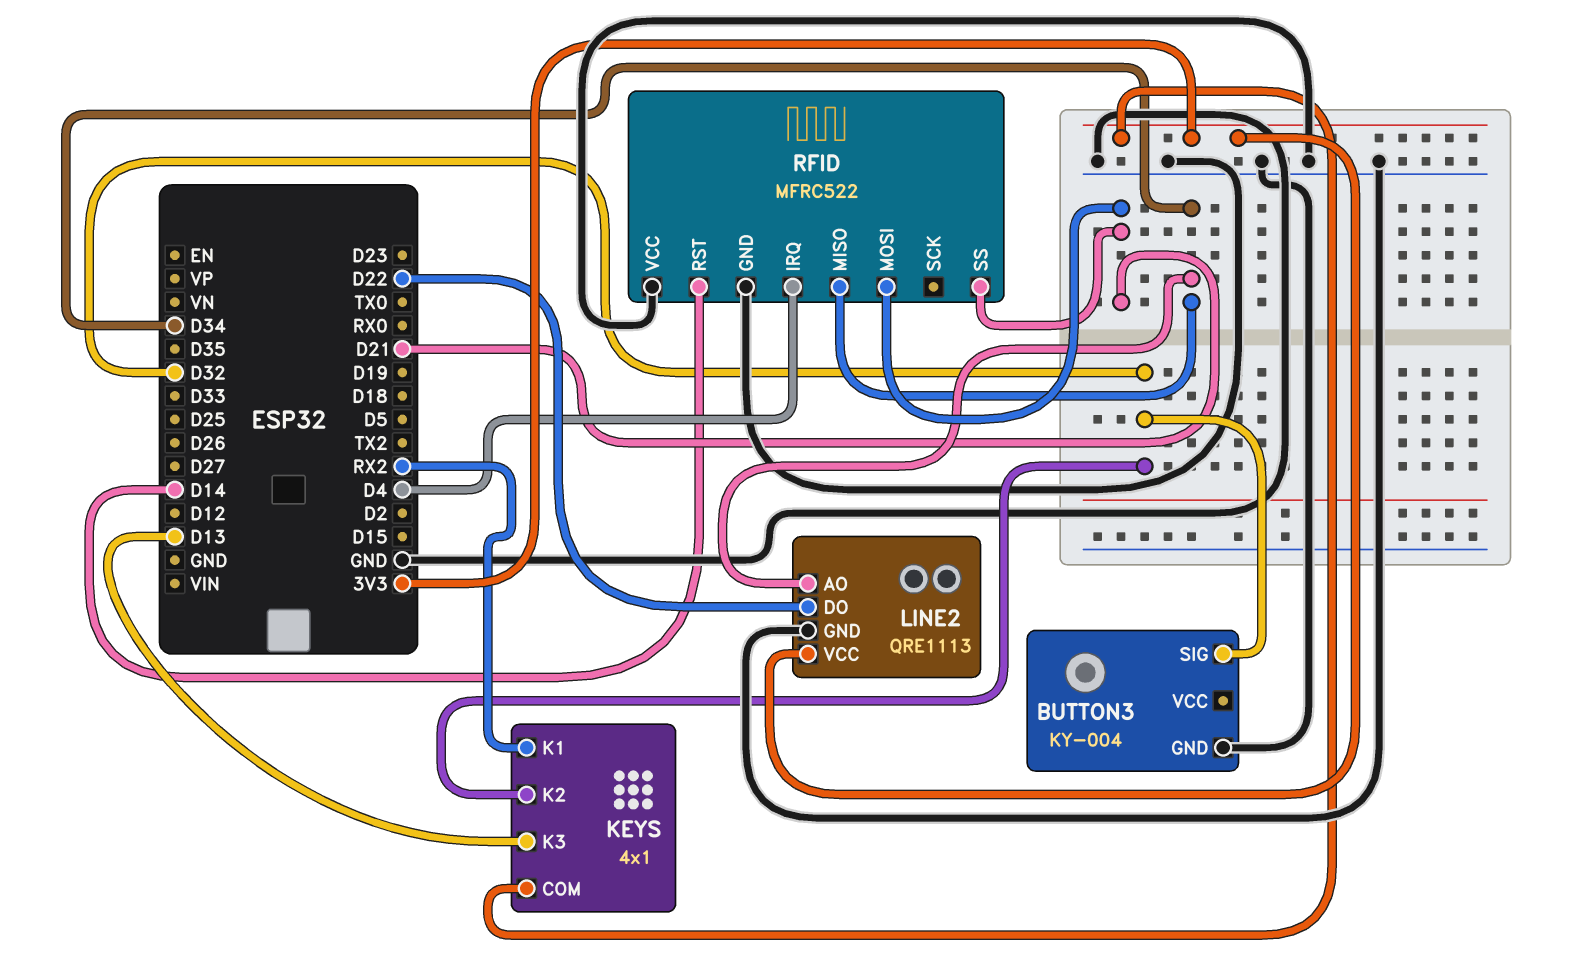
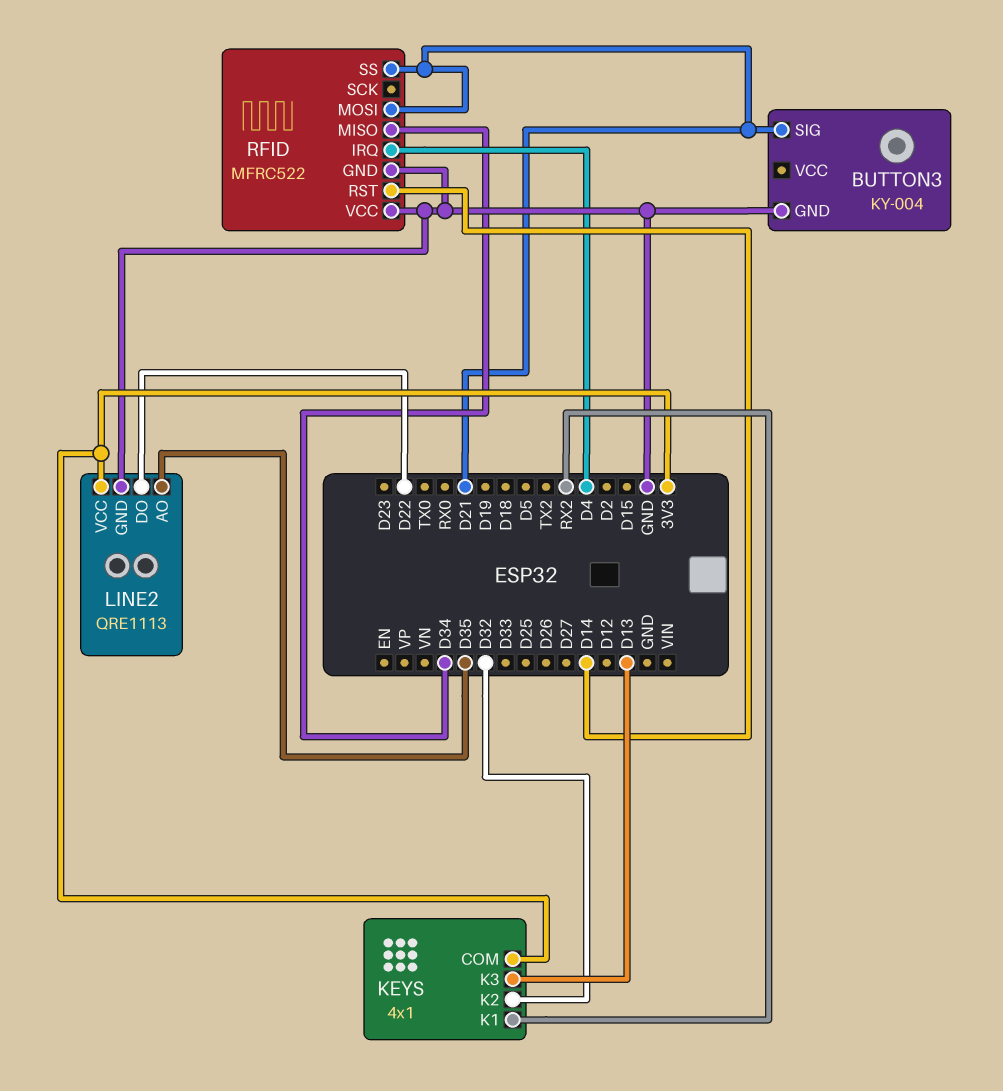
BUTTON3 pin SIG: D32 -> D21
LINE2 pin AO: D34 -> D35

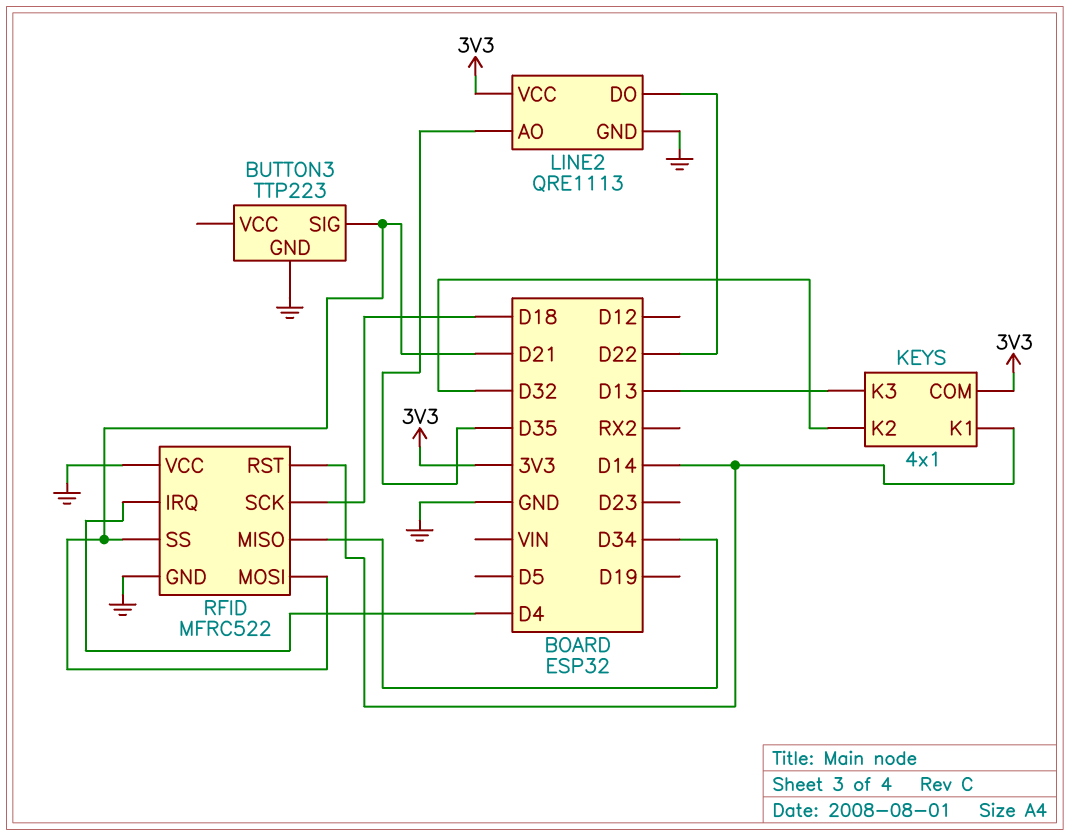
BUTTON3: KY-004 -> TTP223
KEYS pin K1: RX2 -> D14
RFID pin SCK: none -> D18

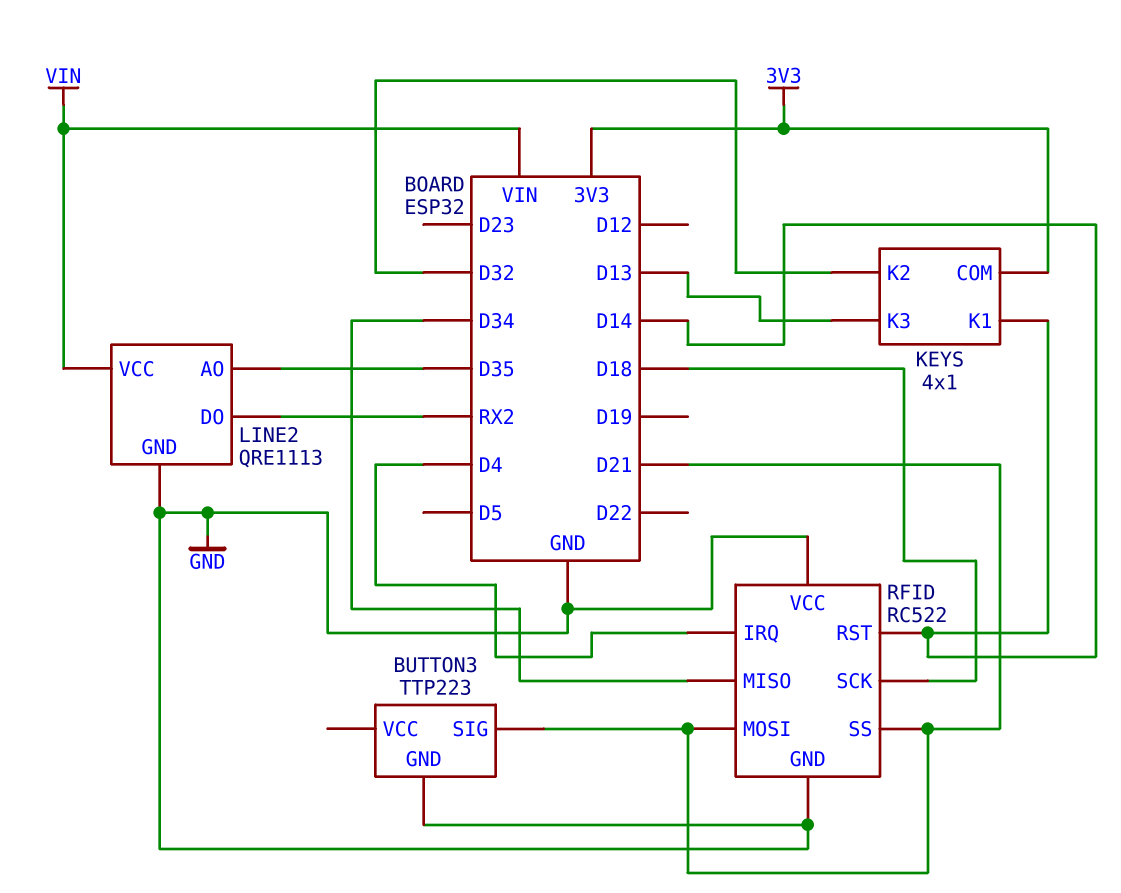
LINE2 pin DO: D22 -> RX2
LINE2 pin VCC: 3V3 -> VIN
RFID: MFRC522 -> RC522

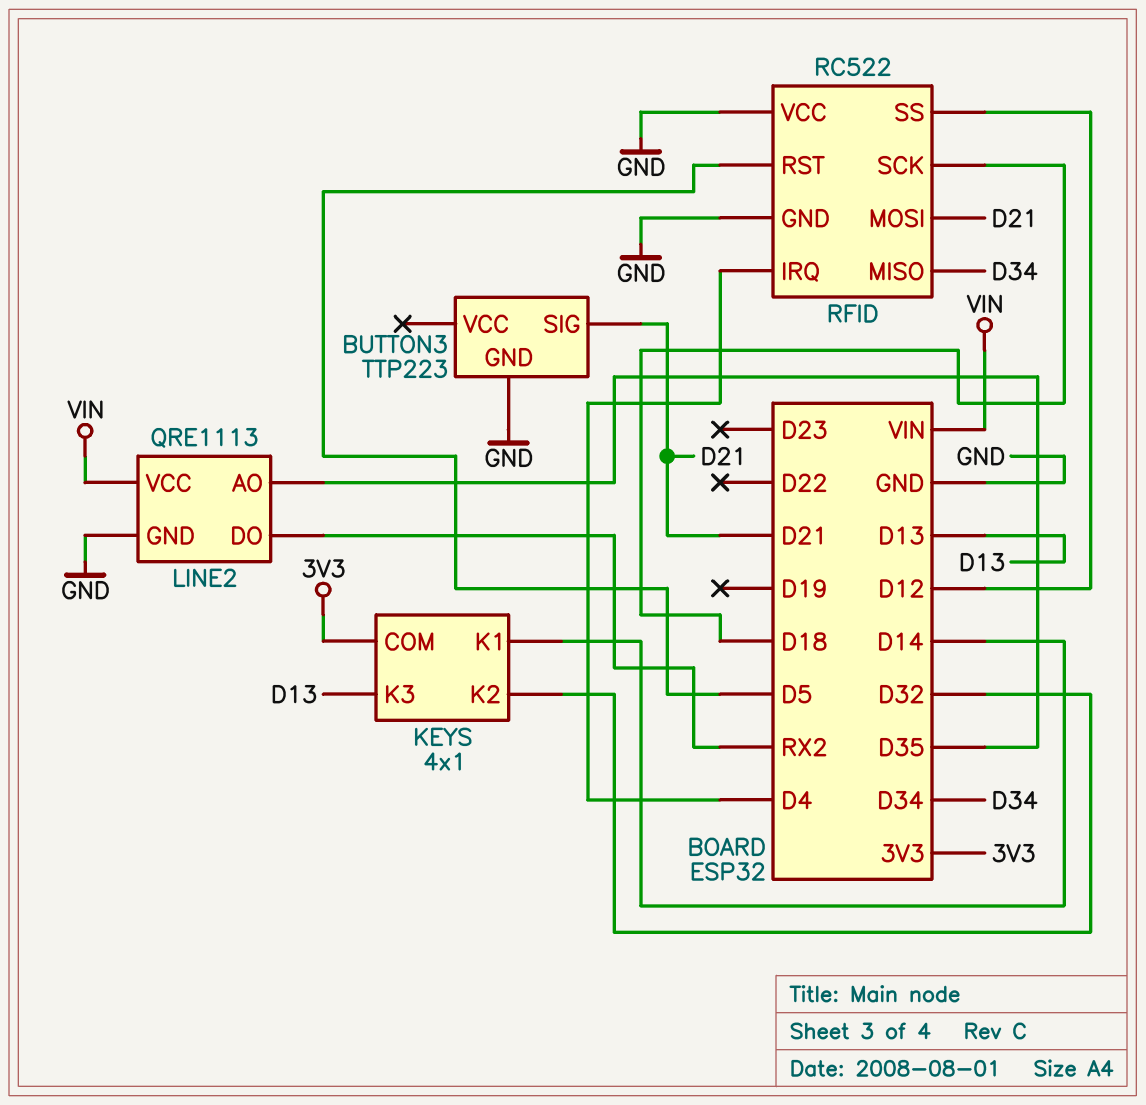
RFID pin RST: D14 -> D5
RFID pin SS: D21 -> D12

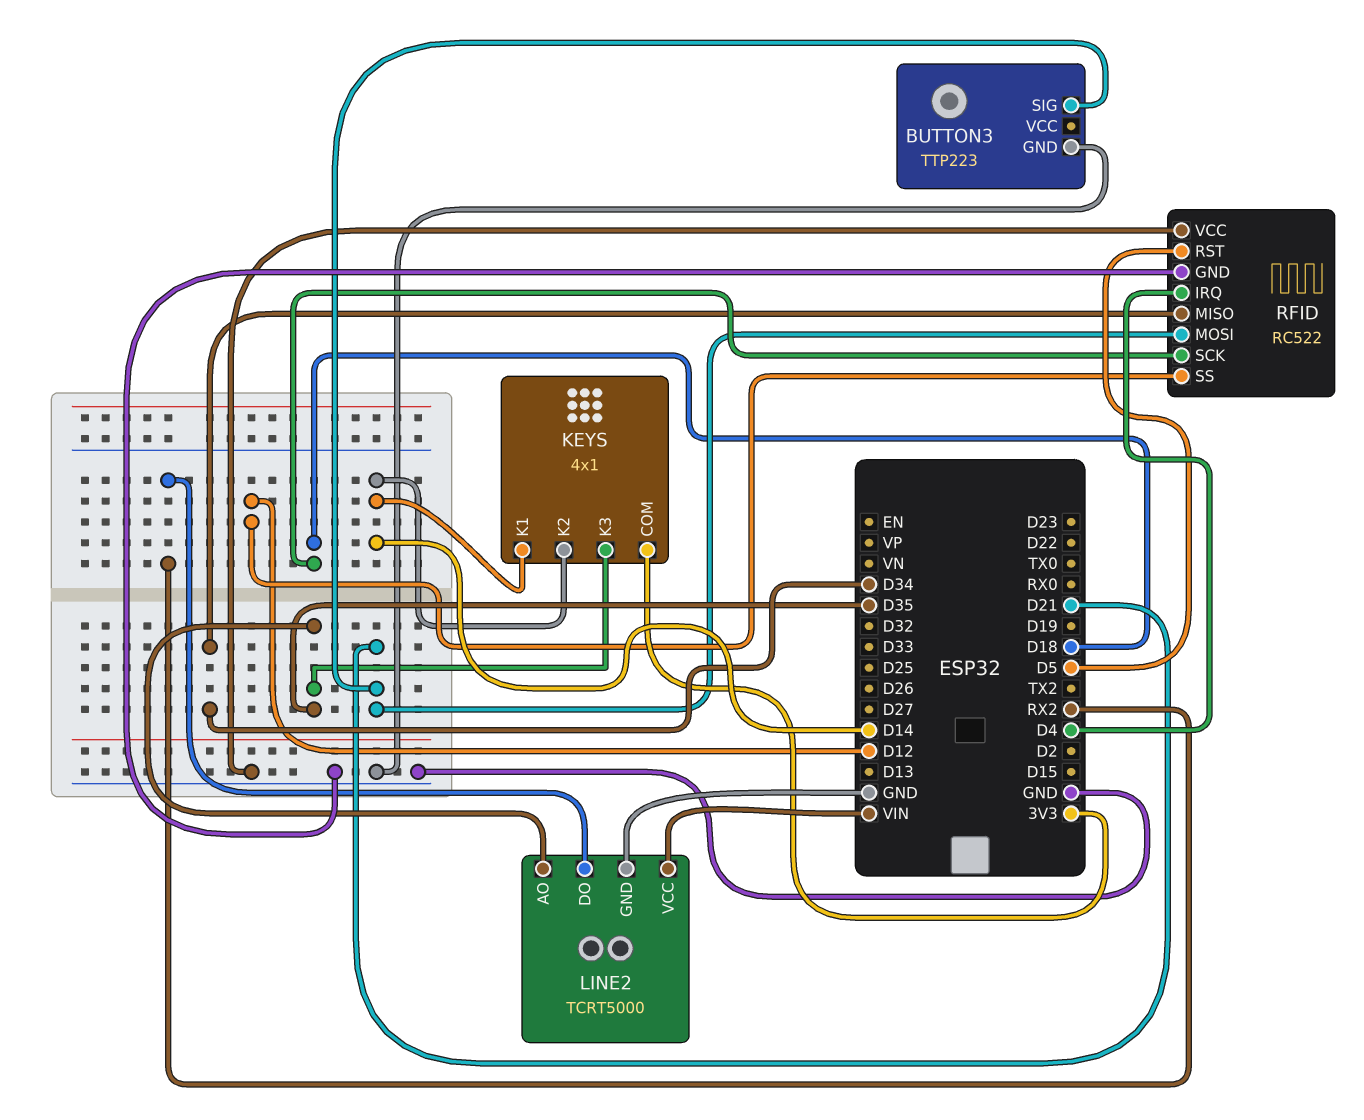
KEYS pin K2: D32 -> D14
KEYS pin K3: D13 -> D35
LINE2: QRE1113 -> TCRT5000

